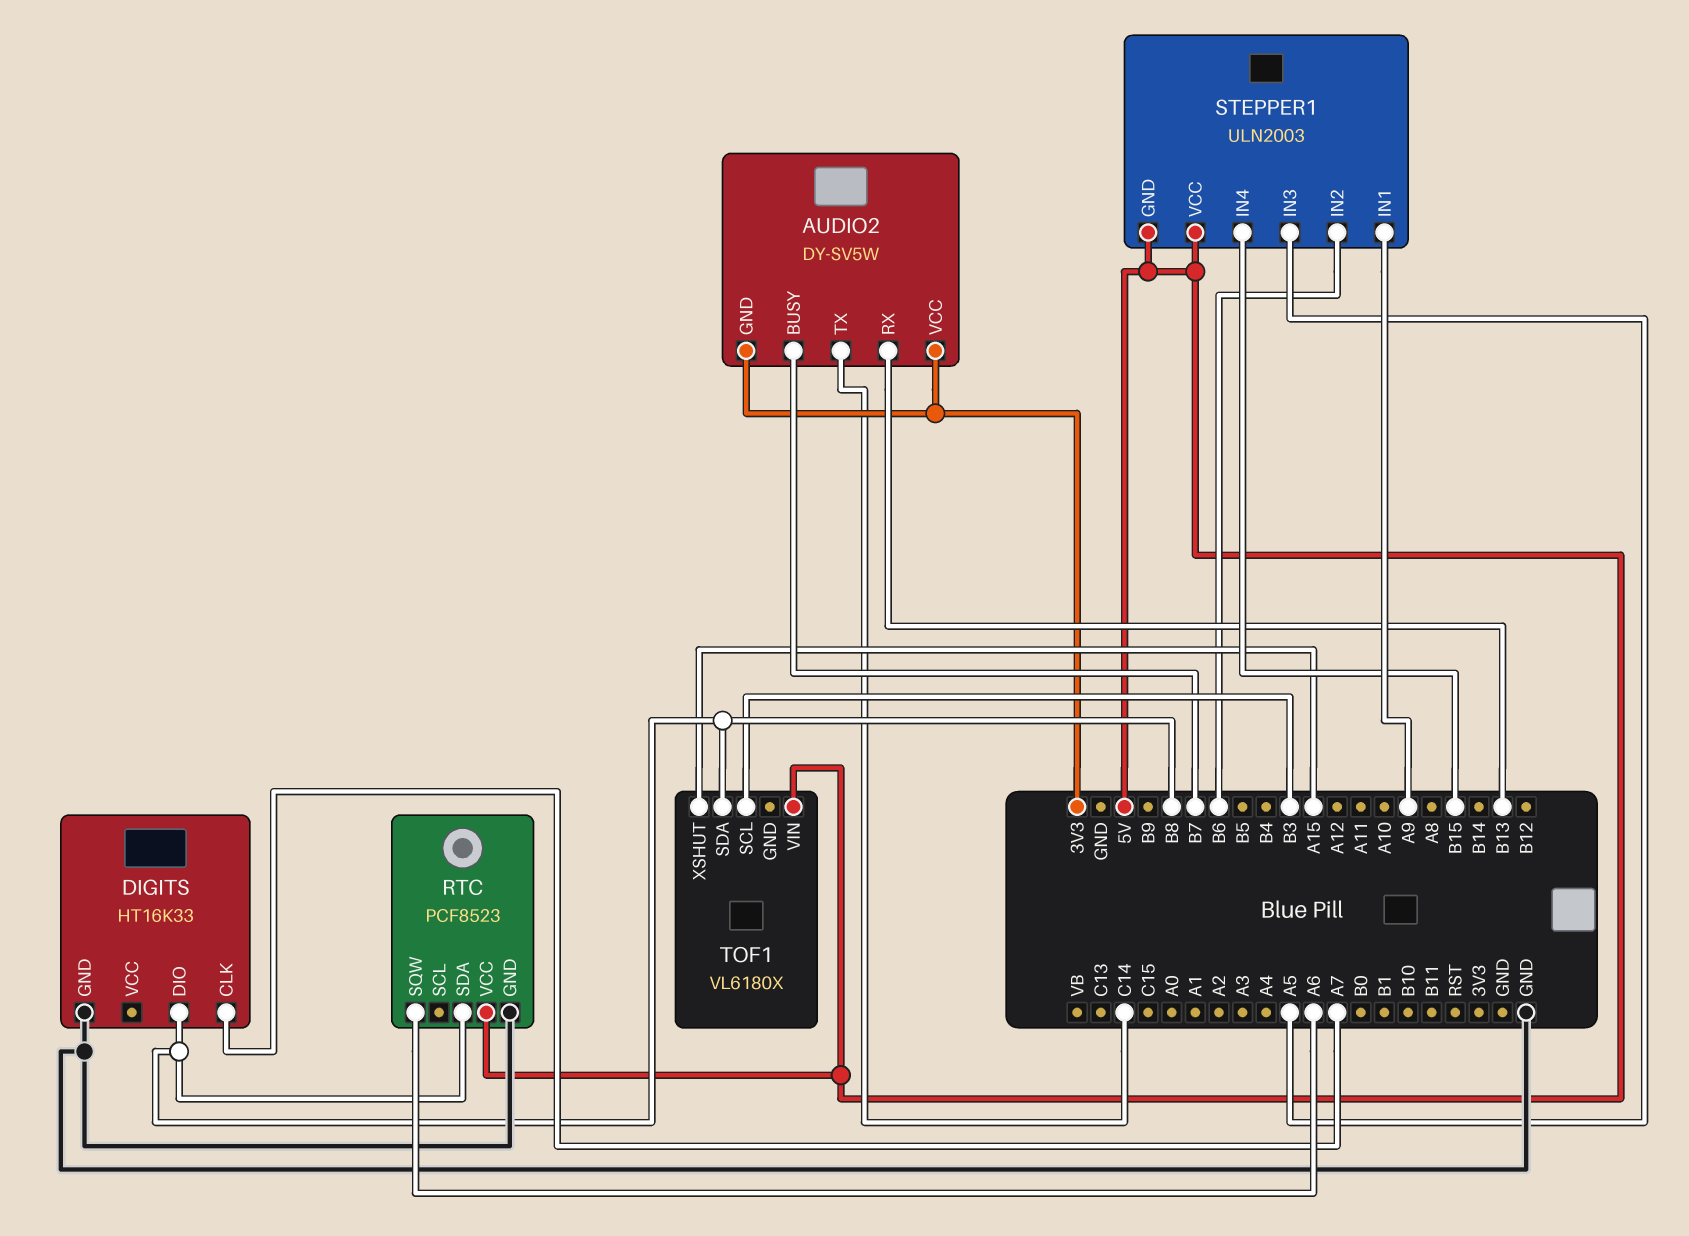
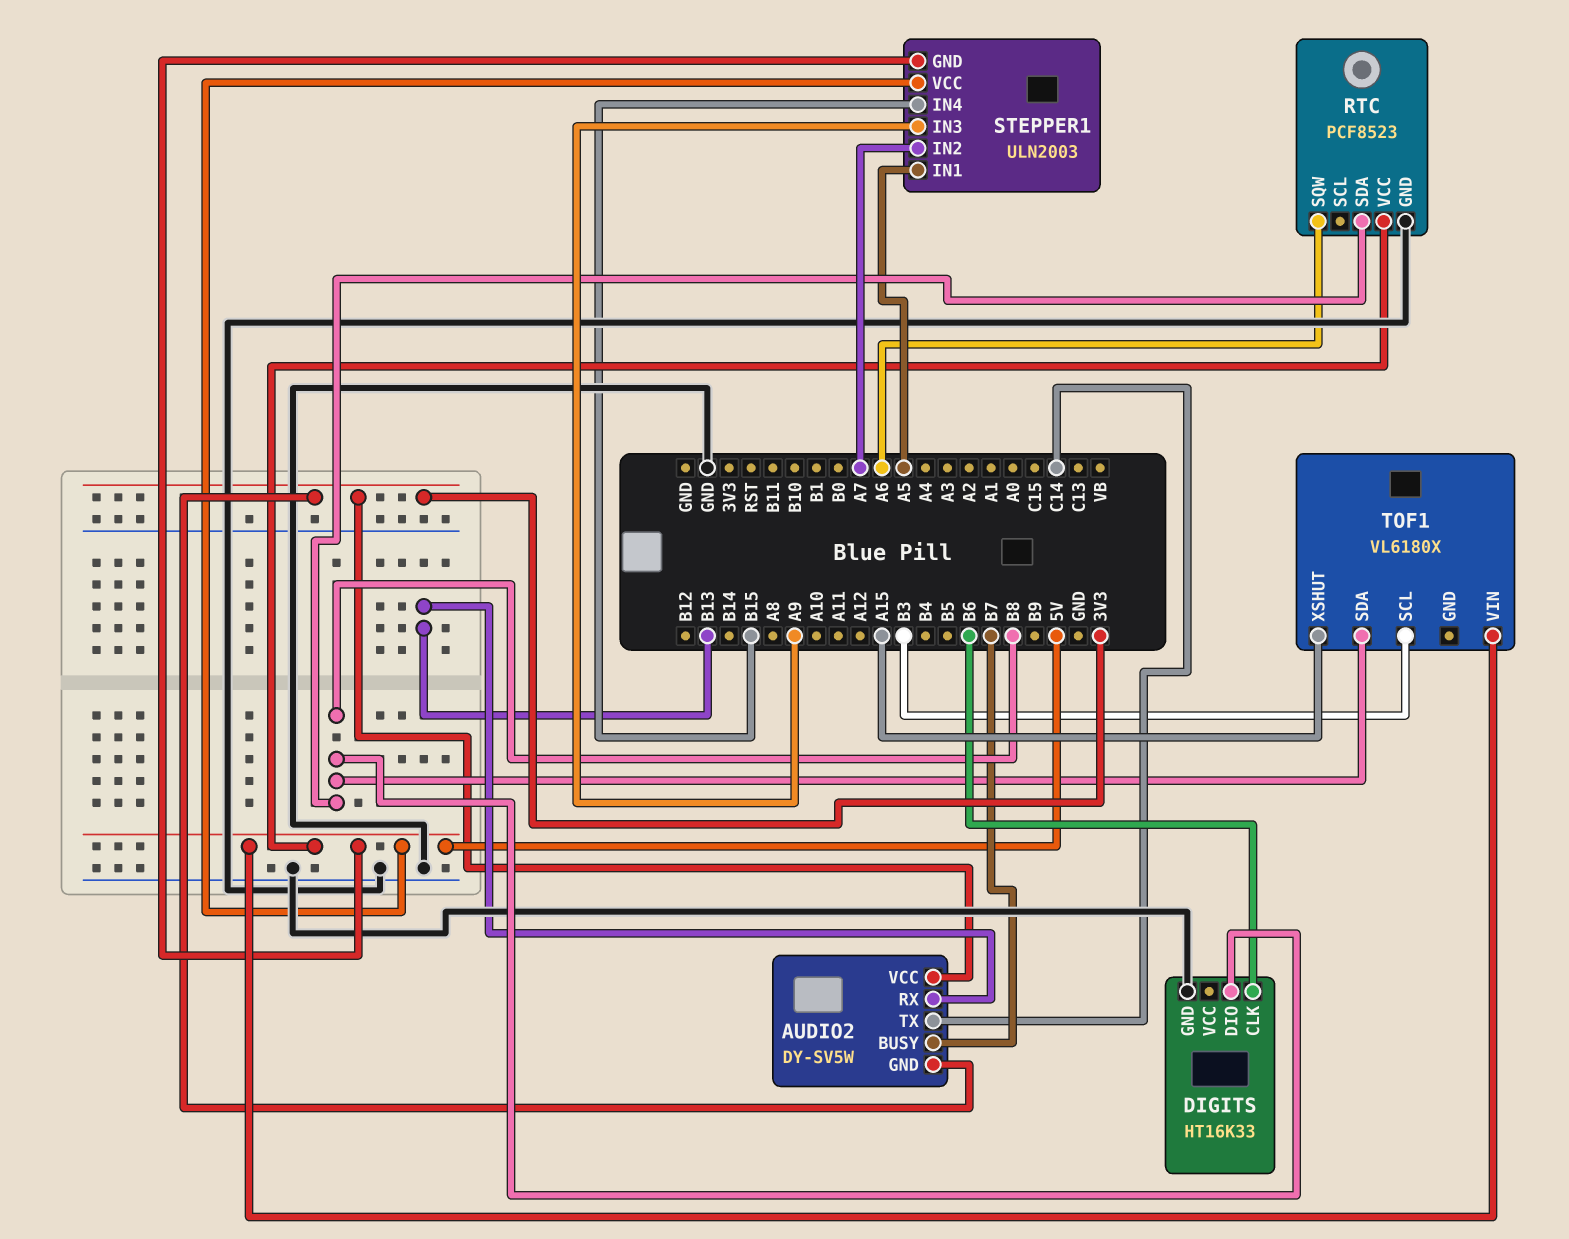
DIGITS pin CLK: A7 -> B6
STEPPER1 pin IN1: A9 -> A5
STEPPER1 pin IN2: B6 -> A7
STEPPER1 pin IN3: A5 -> A9

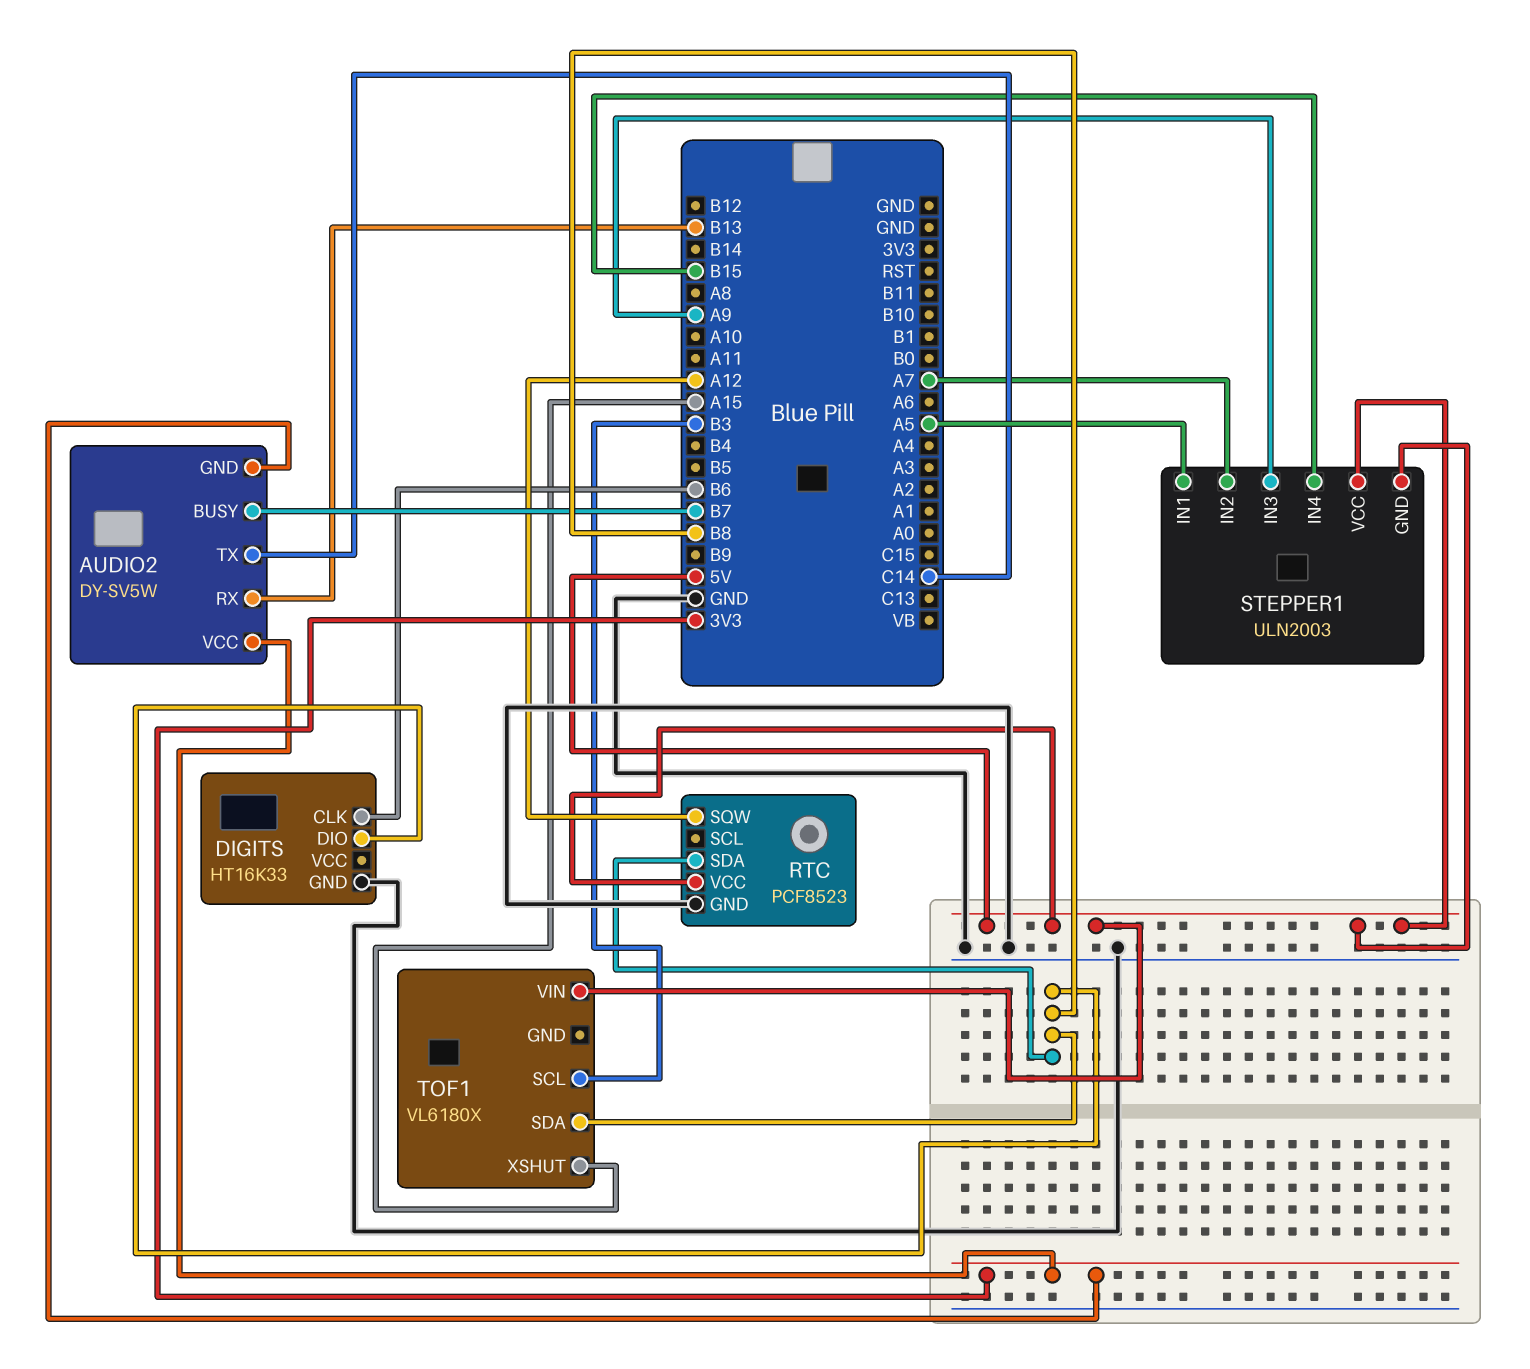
RTC pin SQW: A6 -> A12

